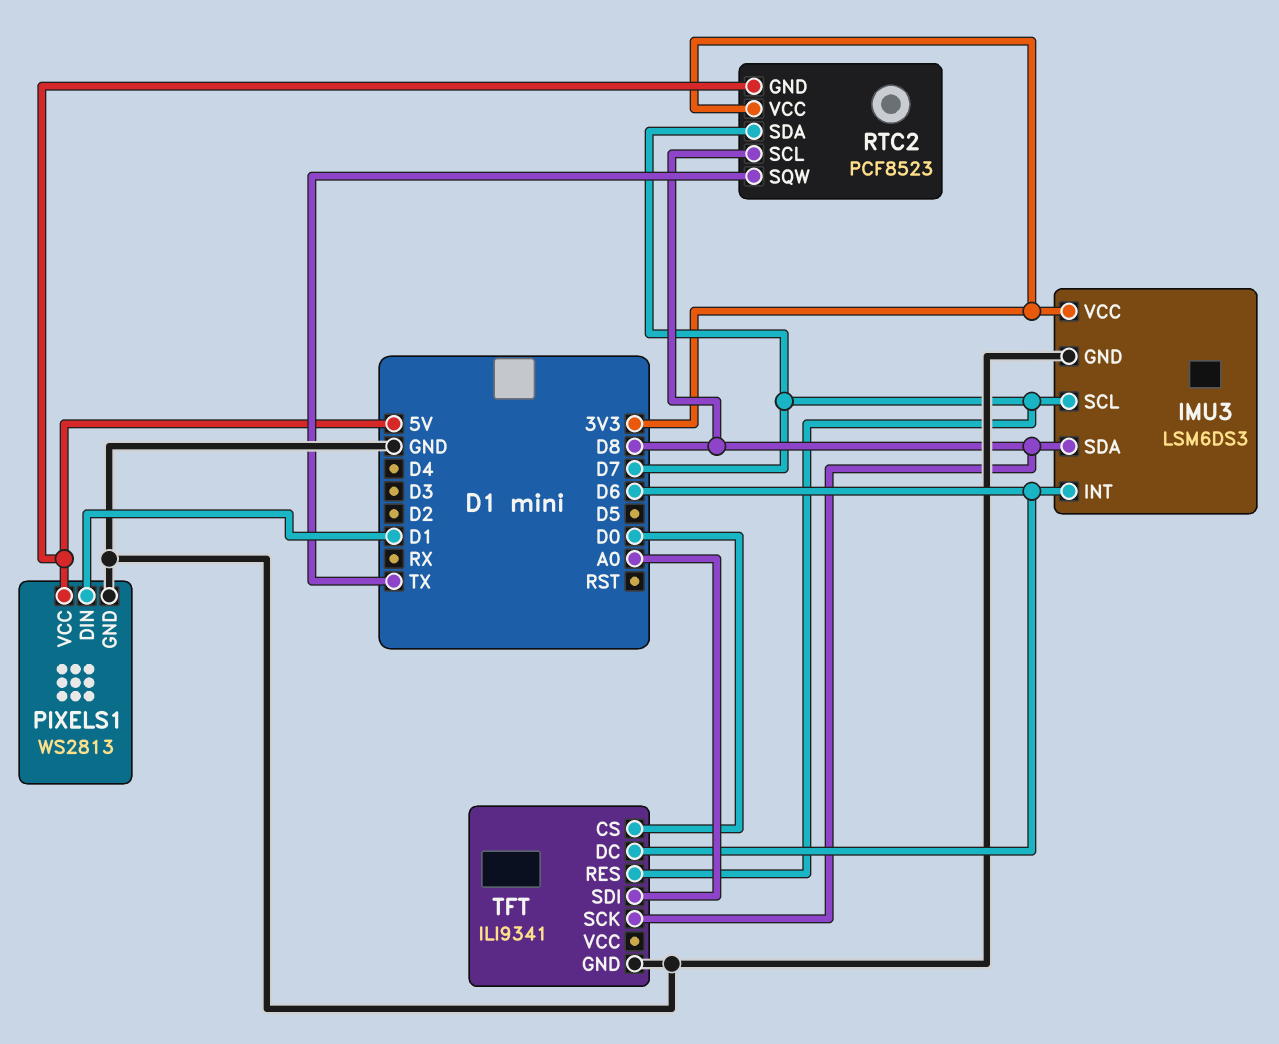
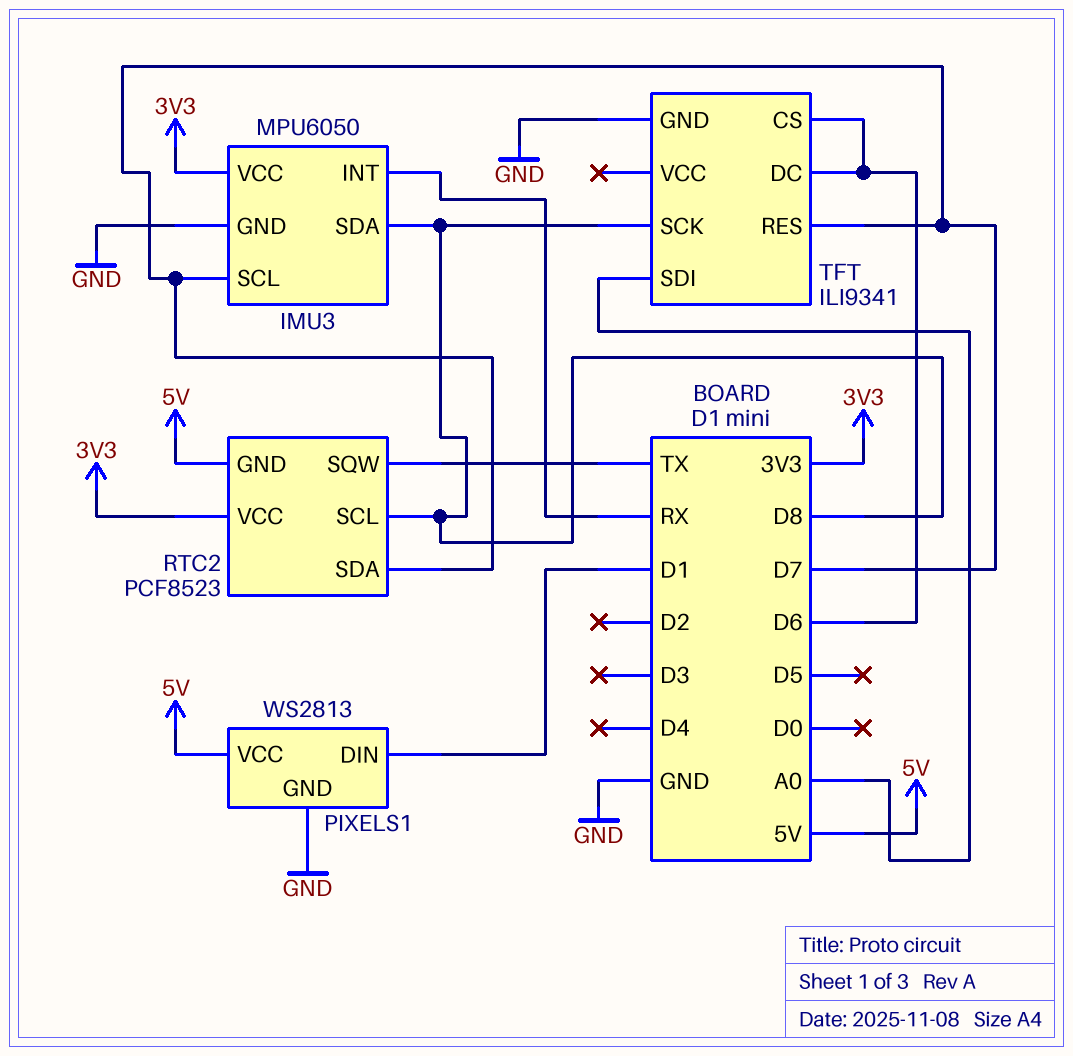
IMU3: LSM6DS3 -> MPU6050
IMU3 pin INT: D6 -> RX
TFT pin CS: D0 -> D6

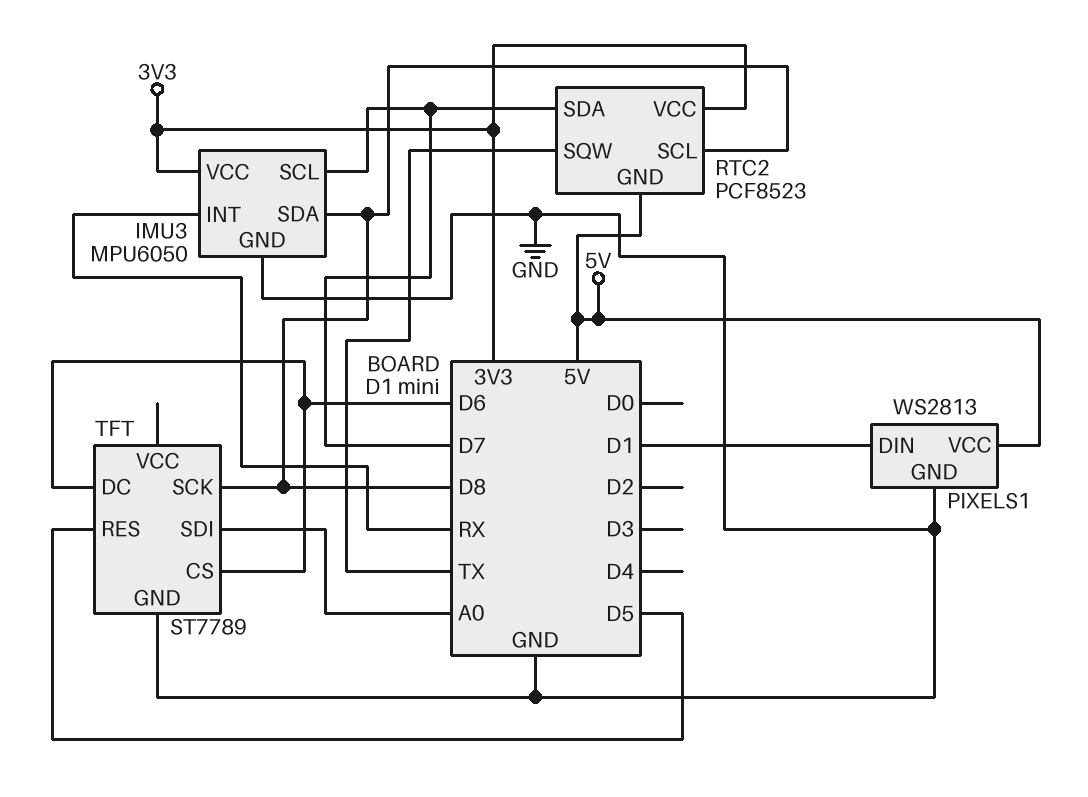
TFT: ILI9341 -> ST7789
TFT pin RES: D7 -> D5

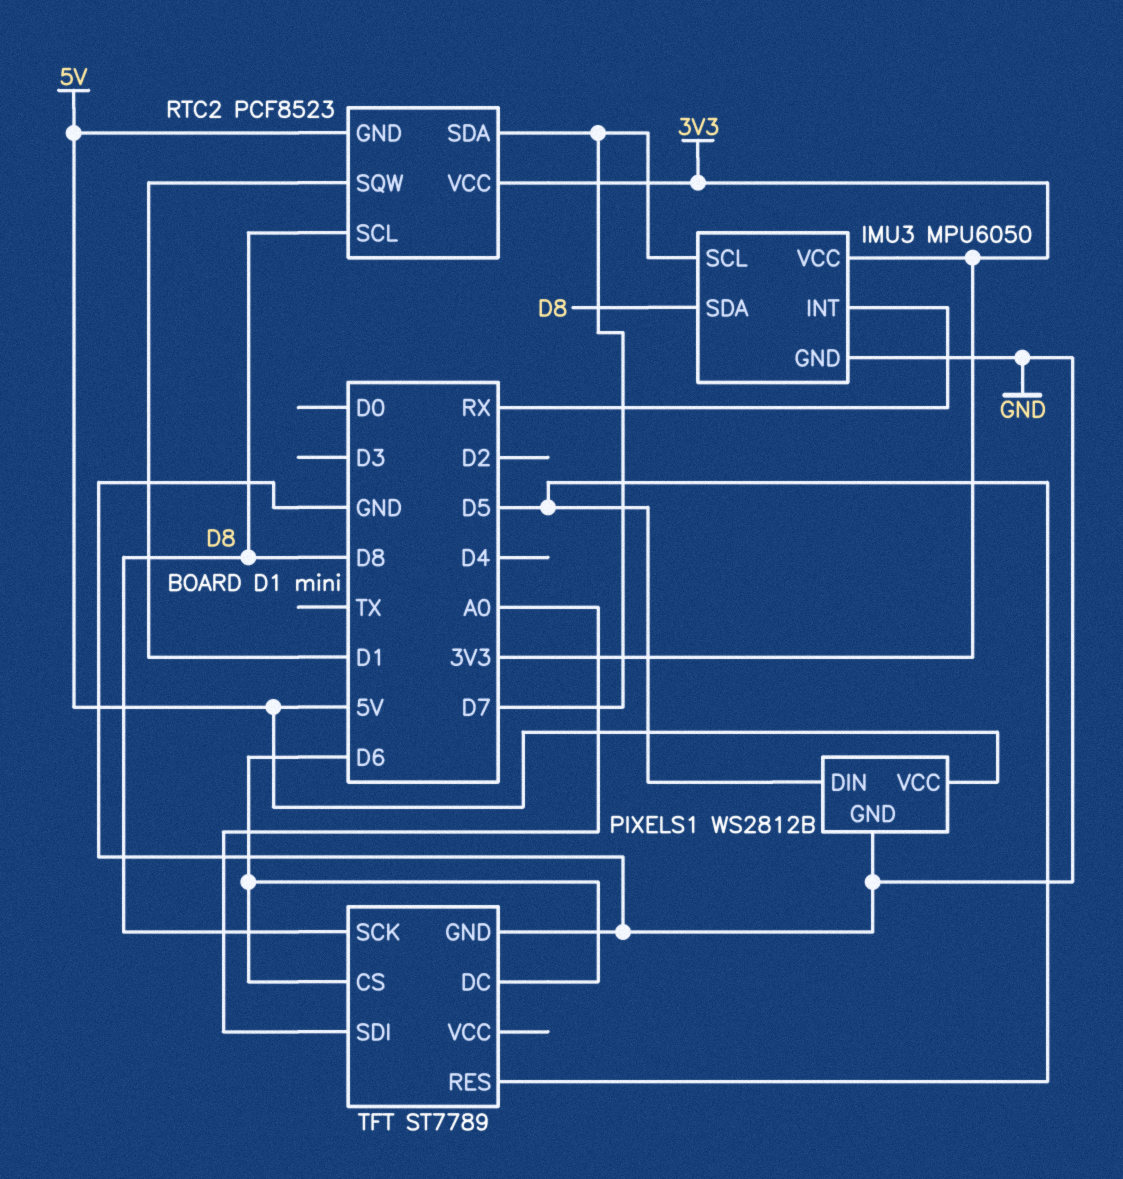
PIXELS1: WS2813 -> WS2812B
PIXELS1 pin DIN: D1 -> D5
RTC2 pin SQW: TX -> D1

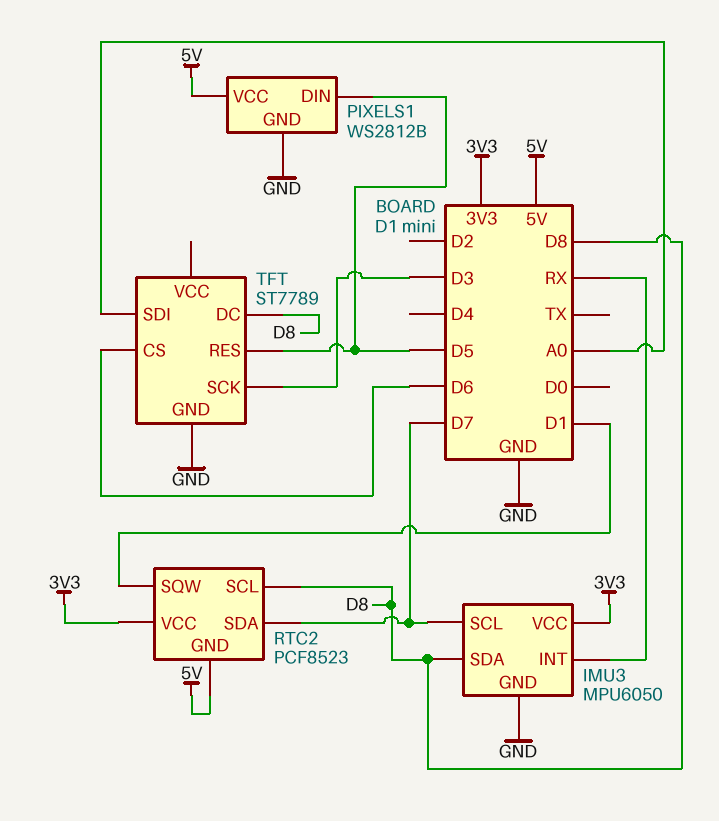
TFT pin DC: D6 -> D8
TFT pin SCK: D8 -> D3

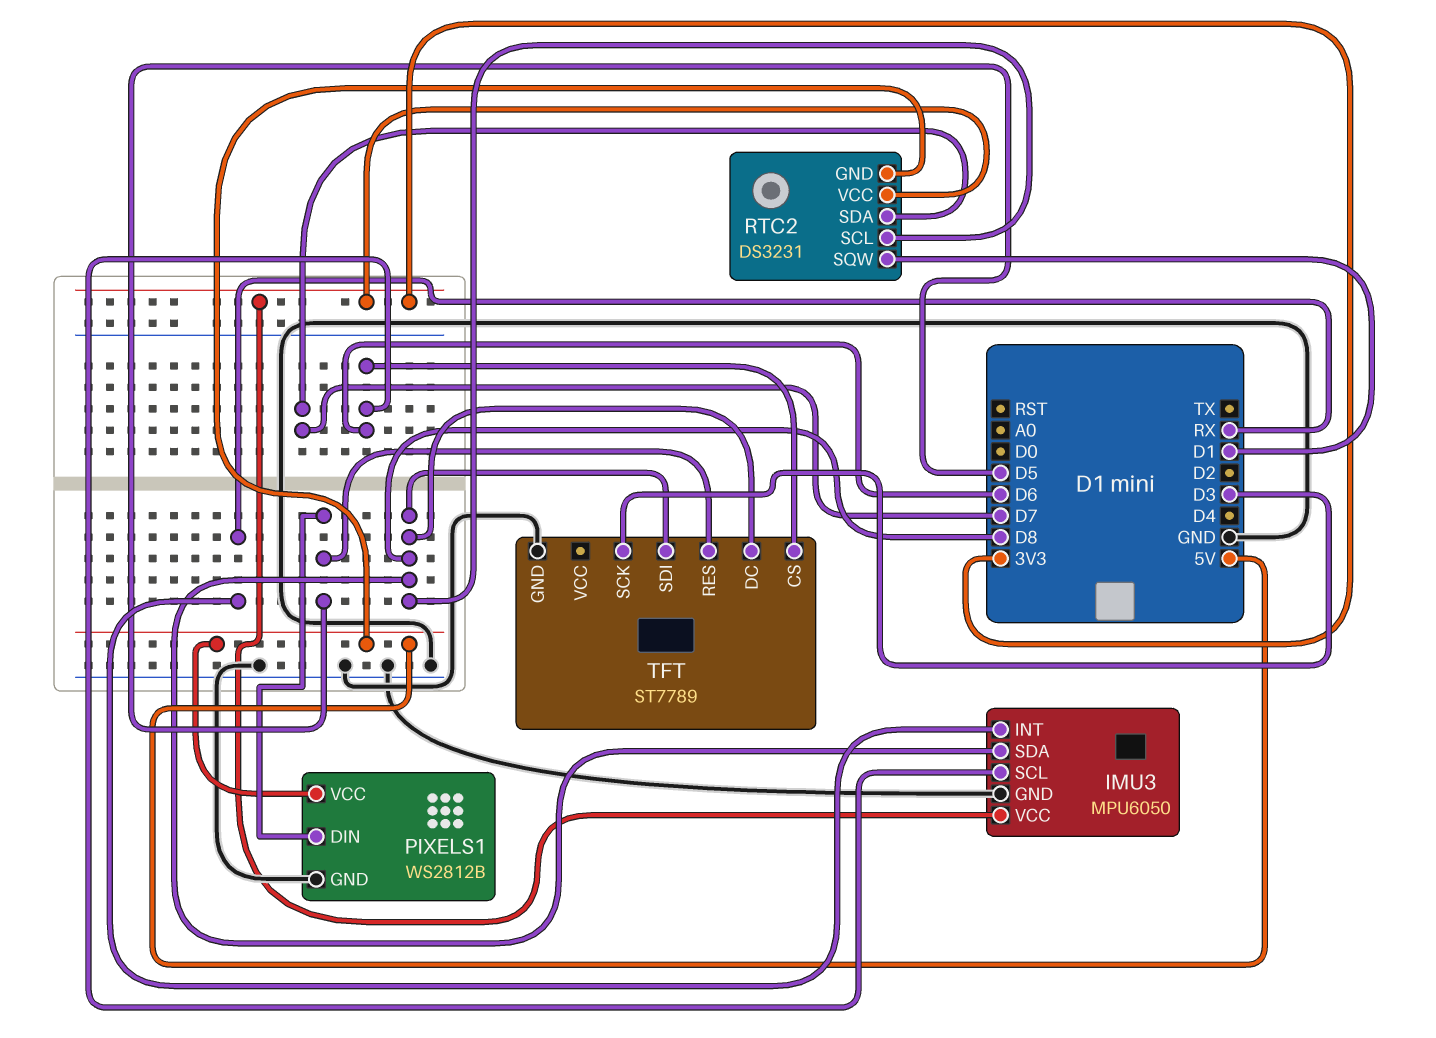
IMU3 pin SCL: D7 -> D6
RTC2: PCF8523 -> DS3231
TFT pin SDI: A0 -> D8

